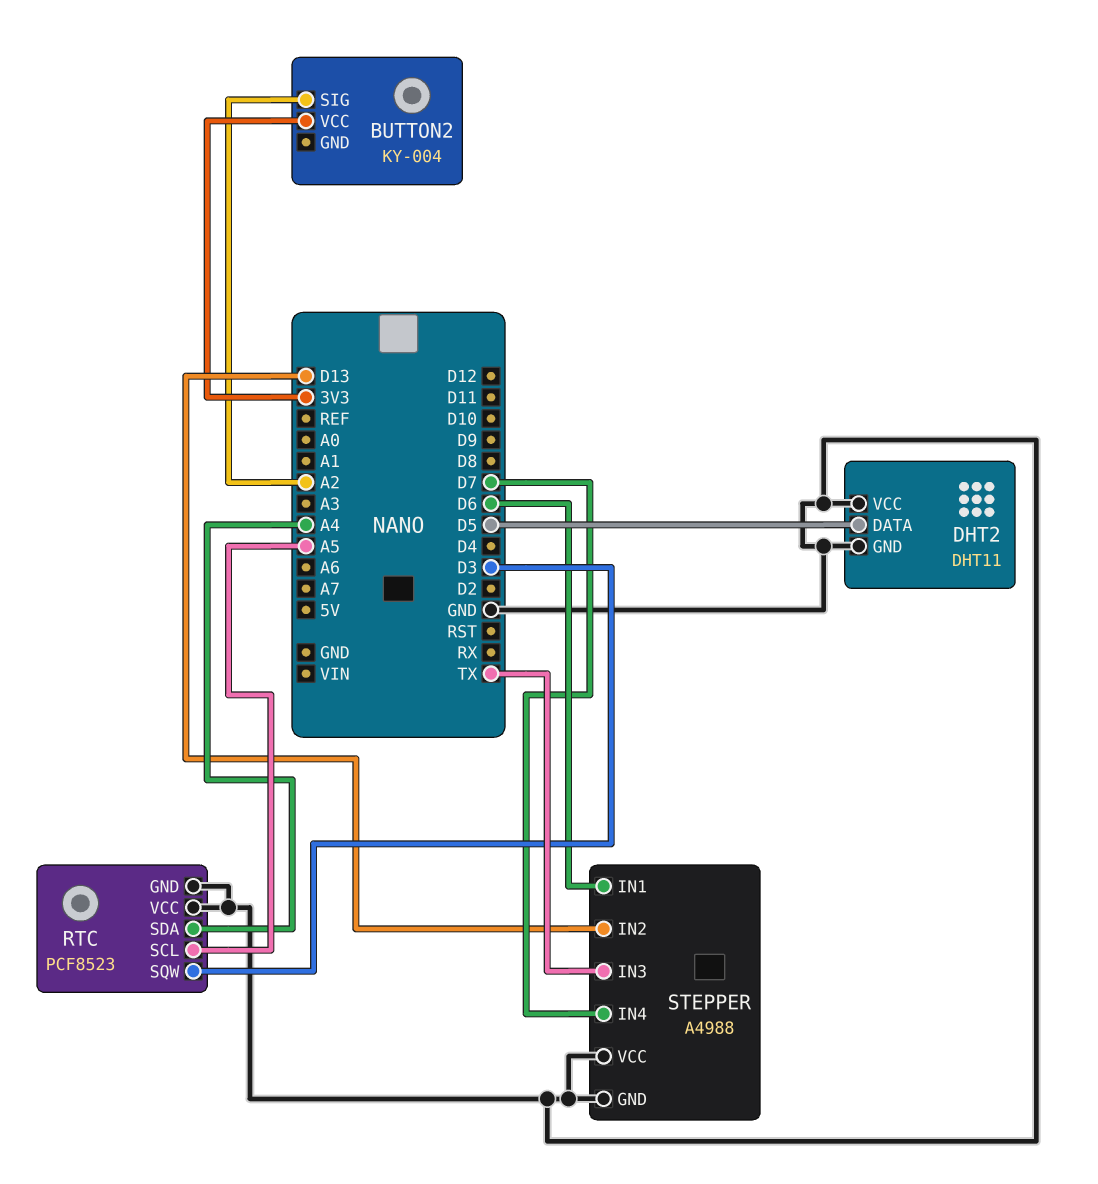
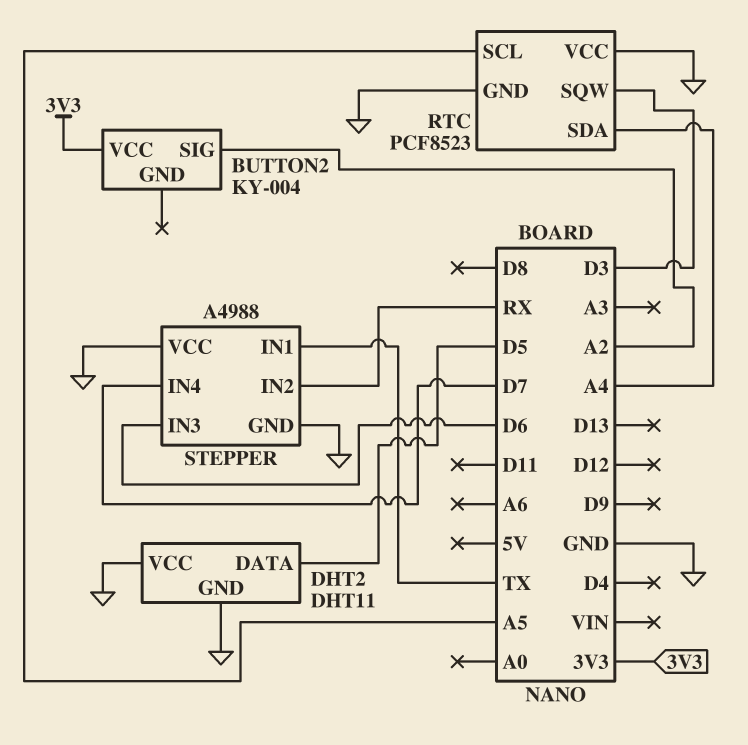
STEPPER pin IN1: D6 -> TX
STEPPER pin IN2: D13 -> RX
STEPPER pin IN3: TX -> D6

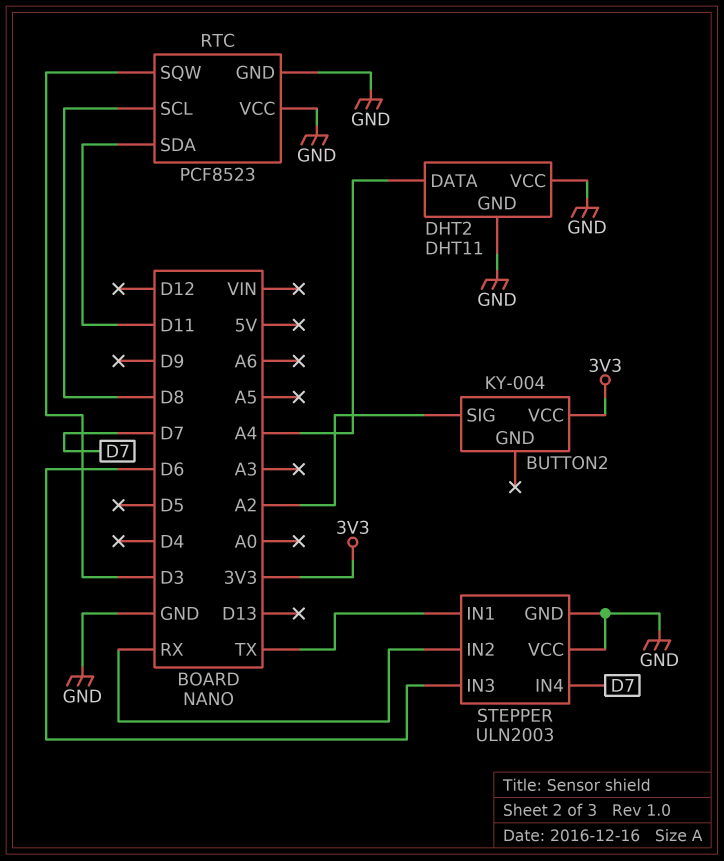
DHT2 pin DATA: D5 -> A4
RTC pin SCL: A5 -> D8
RTC pin SDA: A4 -> D11
STEPPER: A4988 -> ULN2003

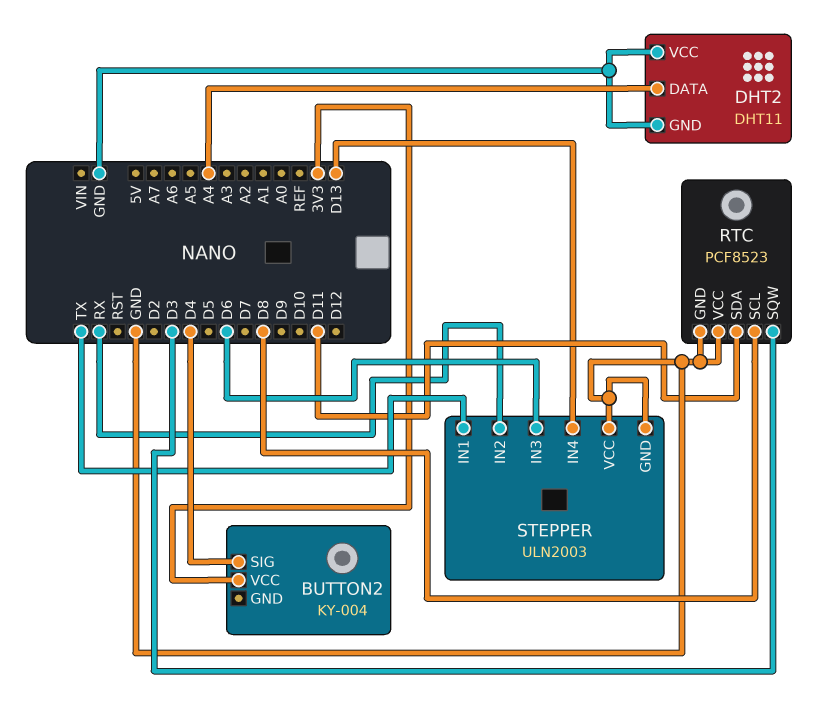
BUTTON2 pin SIG: A2 -> D4
STEPPER pin IN4: D7 -> D13

